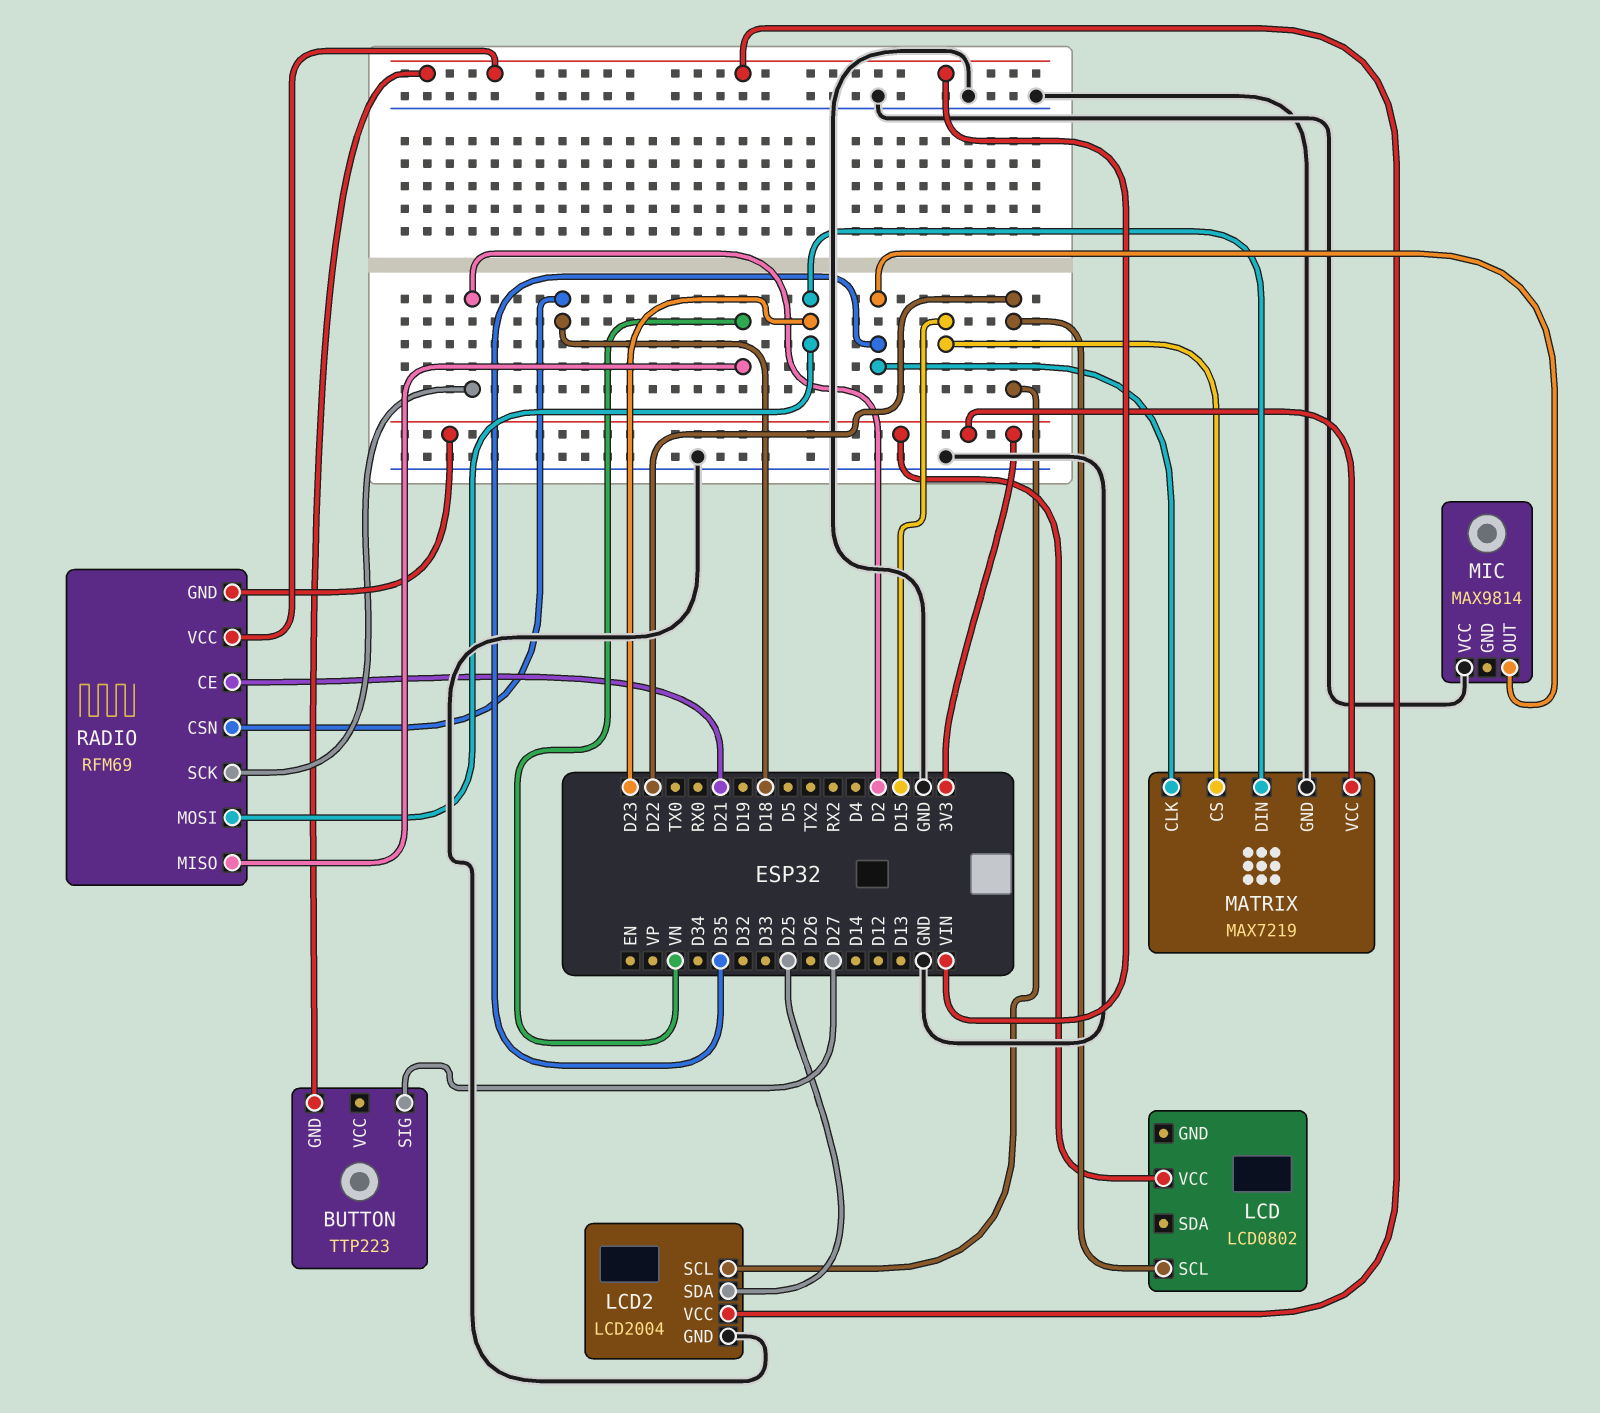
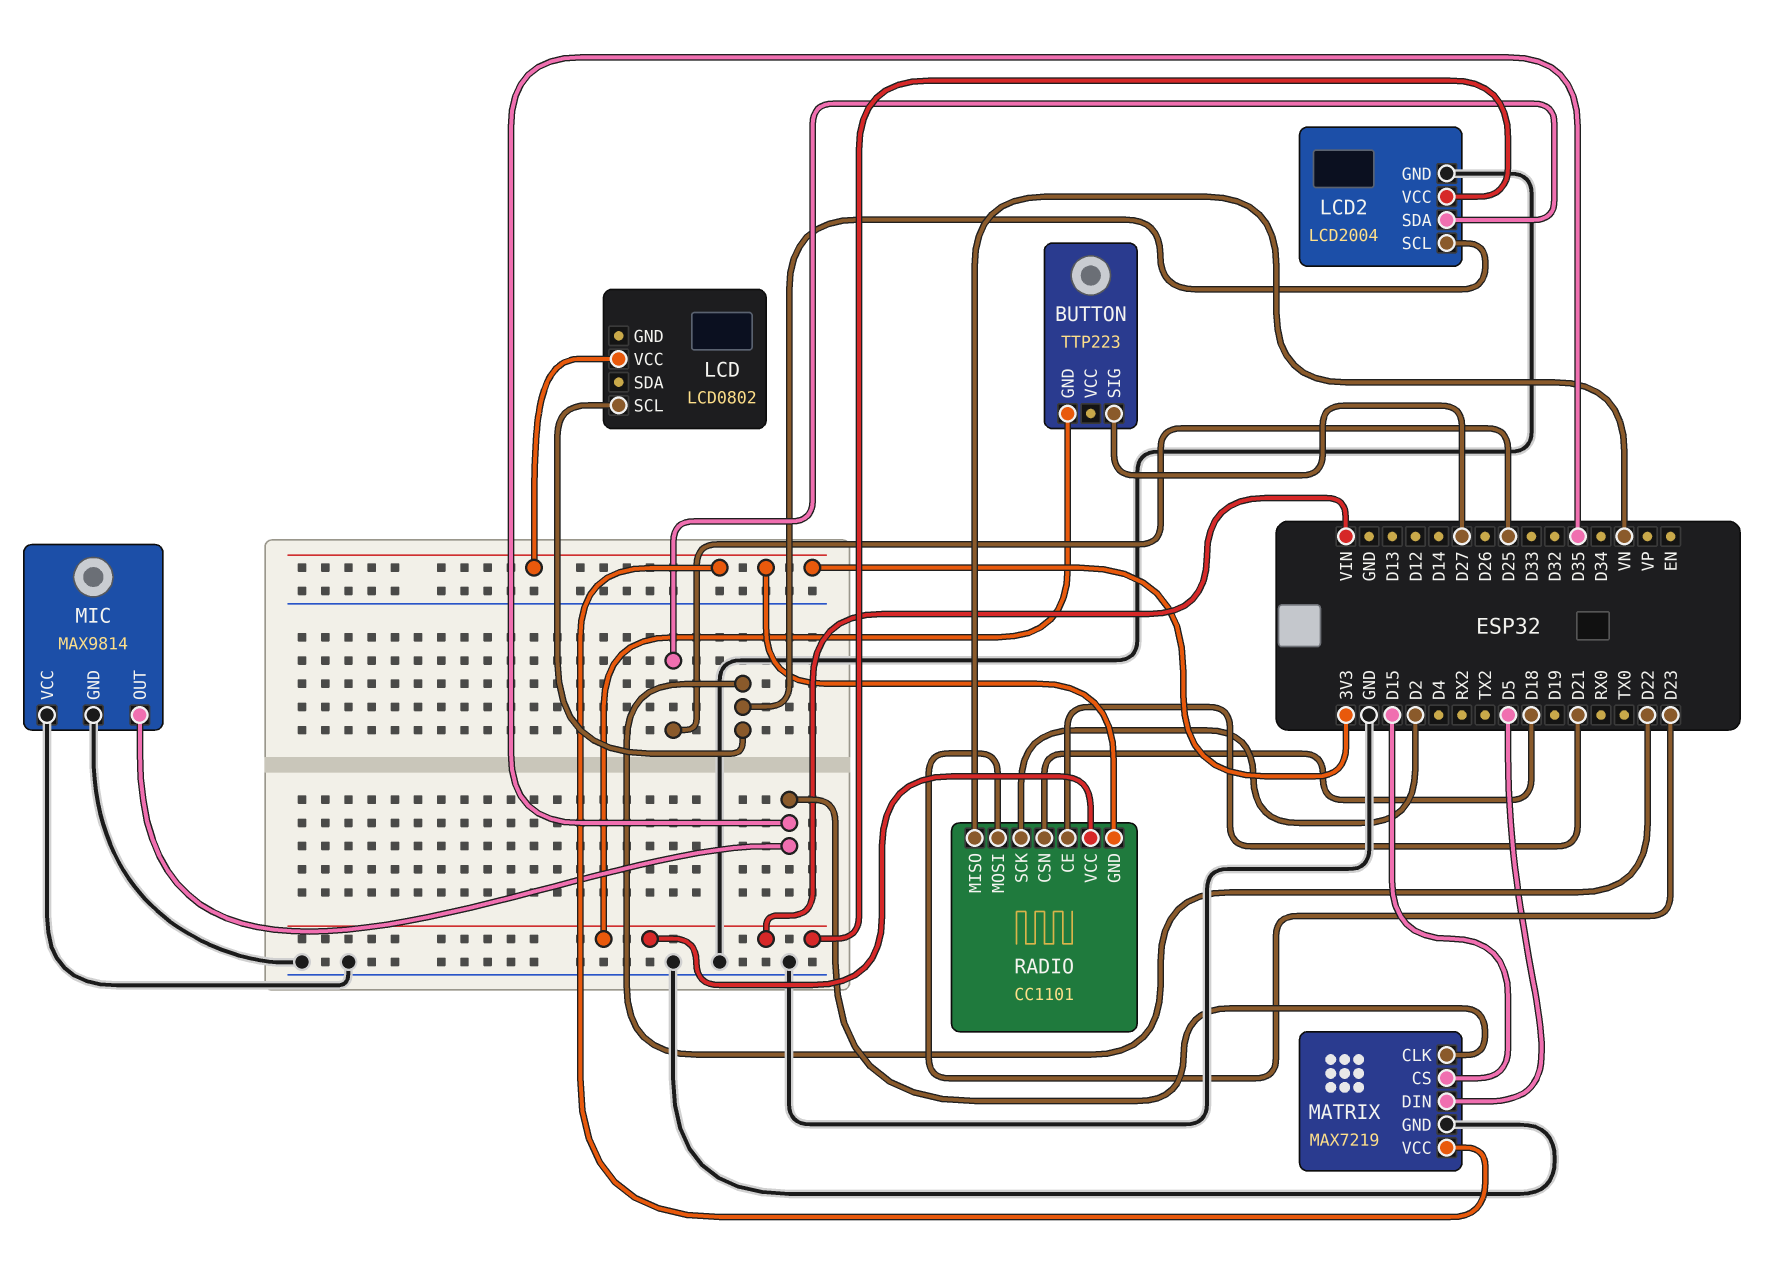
MATRIX pin DIN: D23 -> D5
MIC pin GND: none -> GND
RADIO: RFM69 -> CC1101

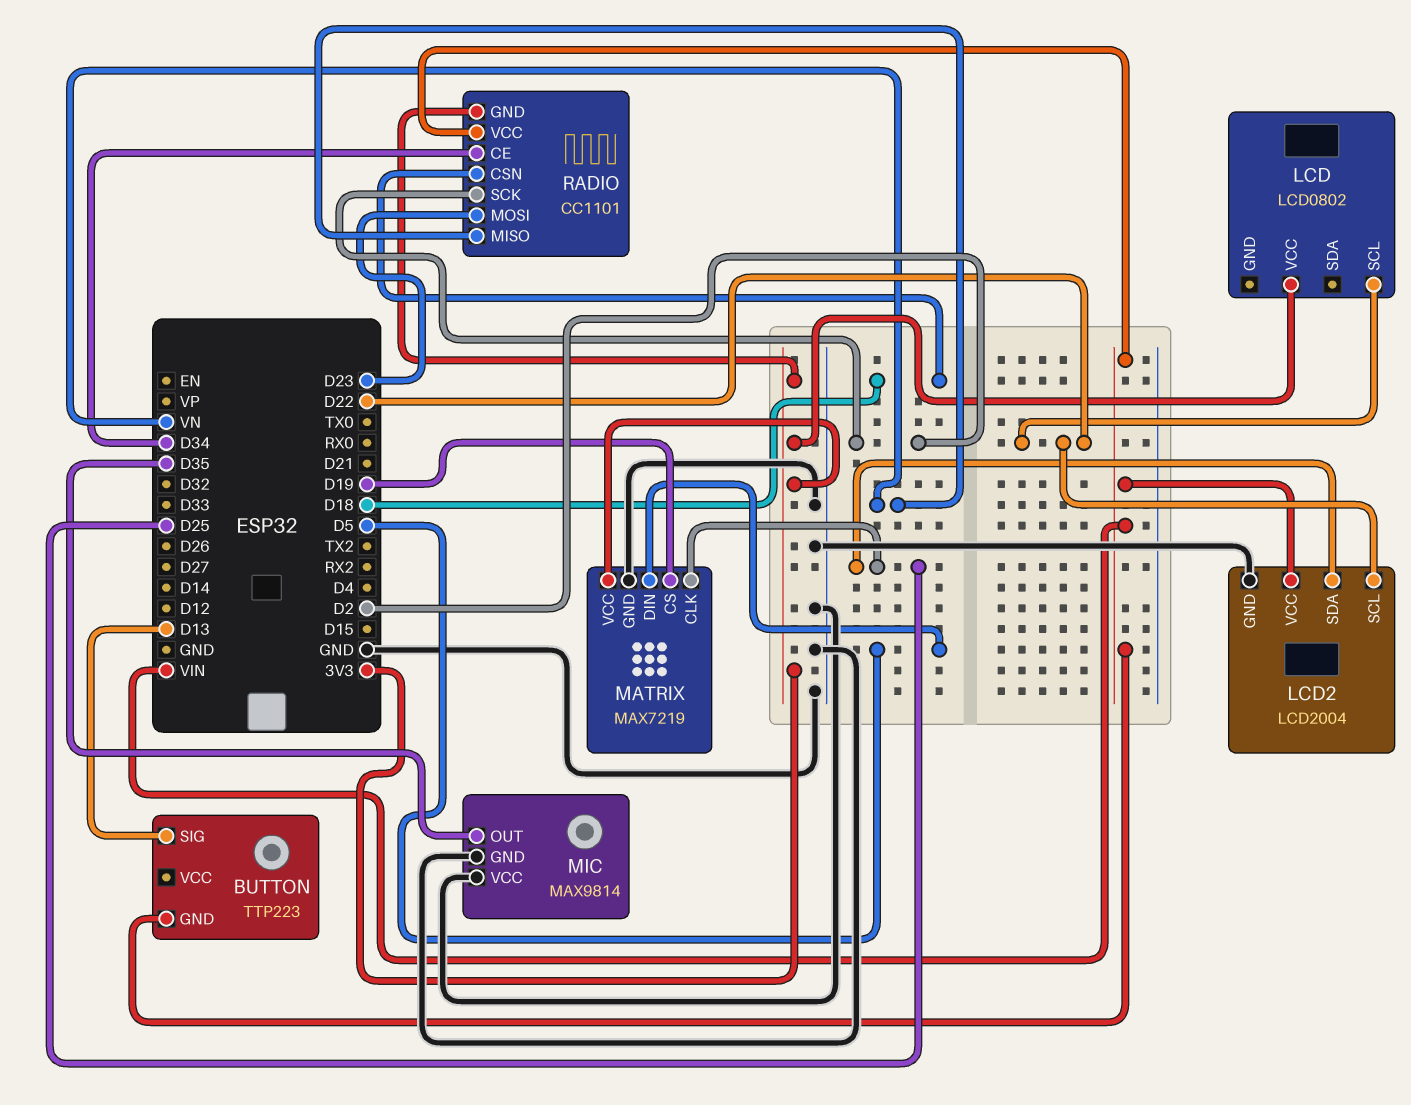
BUTTON pin SIG: D27 -> D13
MATRIX pin CLK: D35 -> D25
MATRIX pin CS: D15 -> D19
RADIO pin CE: D21 -> D34

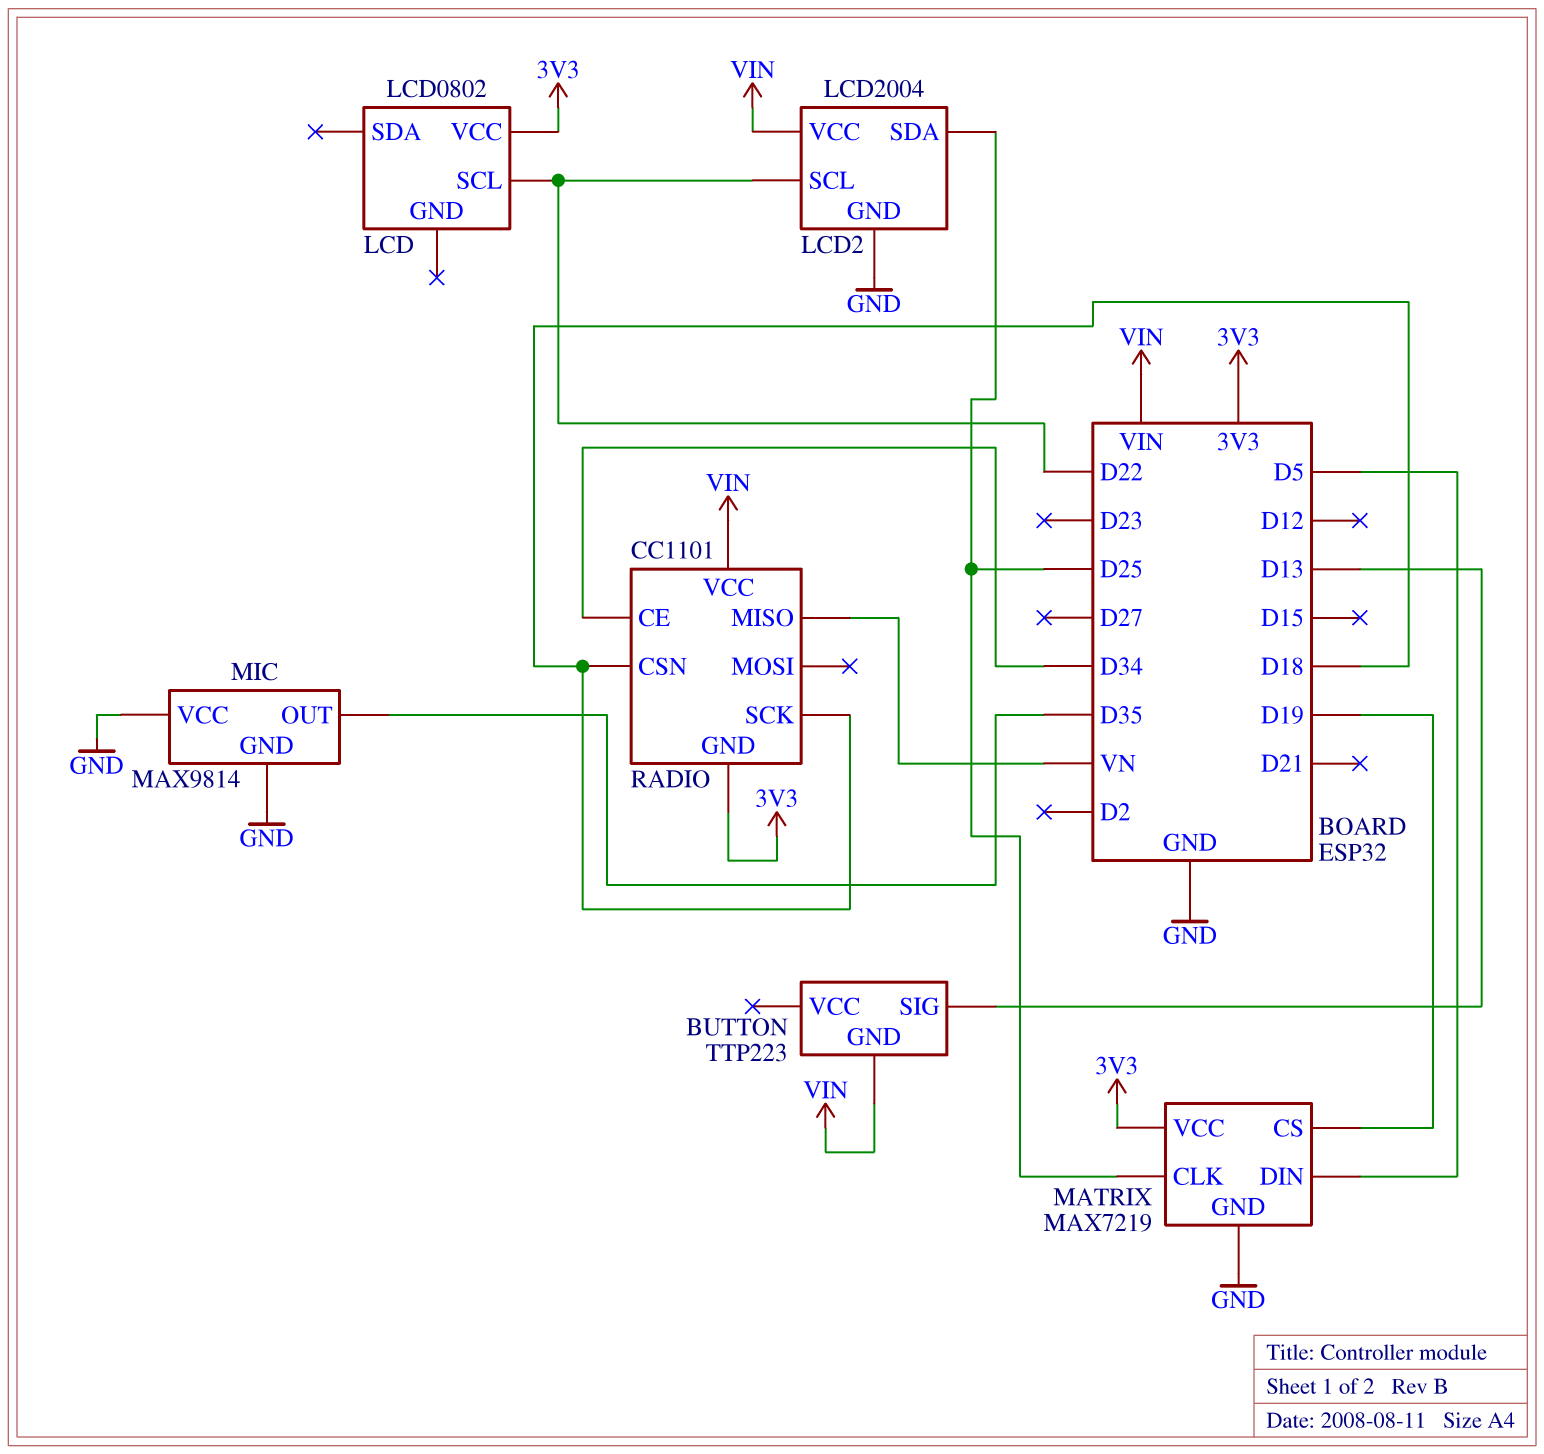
RADIO pin MOSI: D23 -> none
RADIO pin SCK: D2 -> D18

